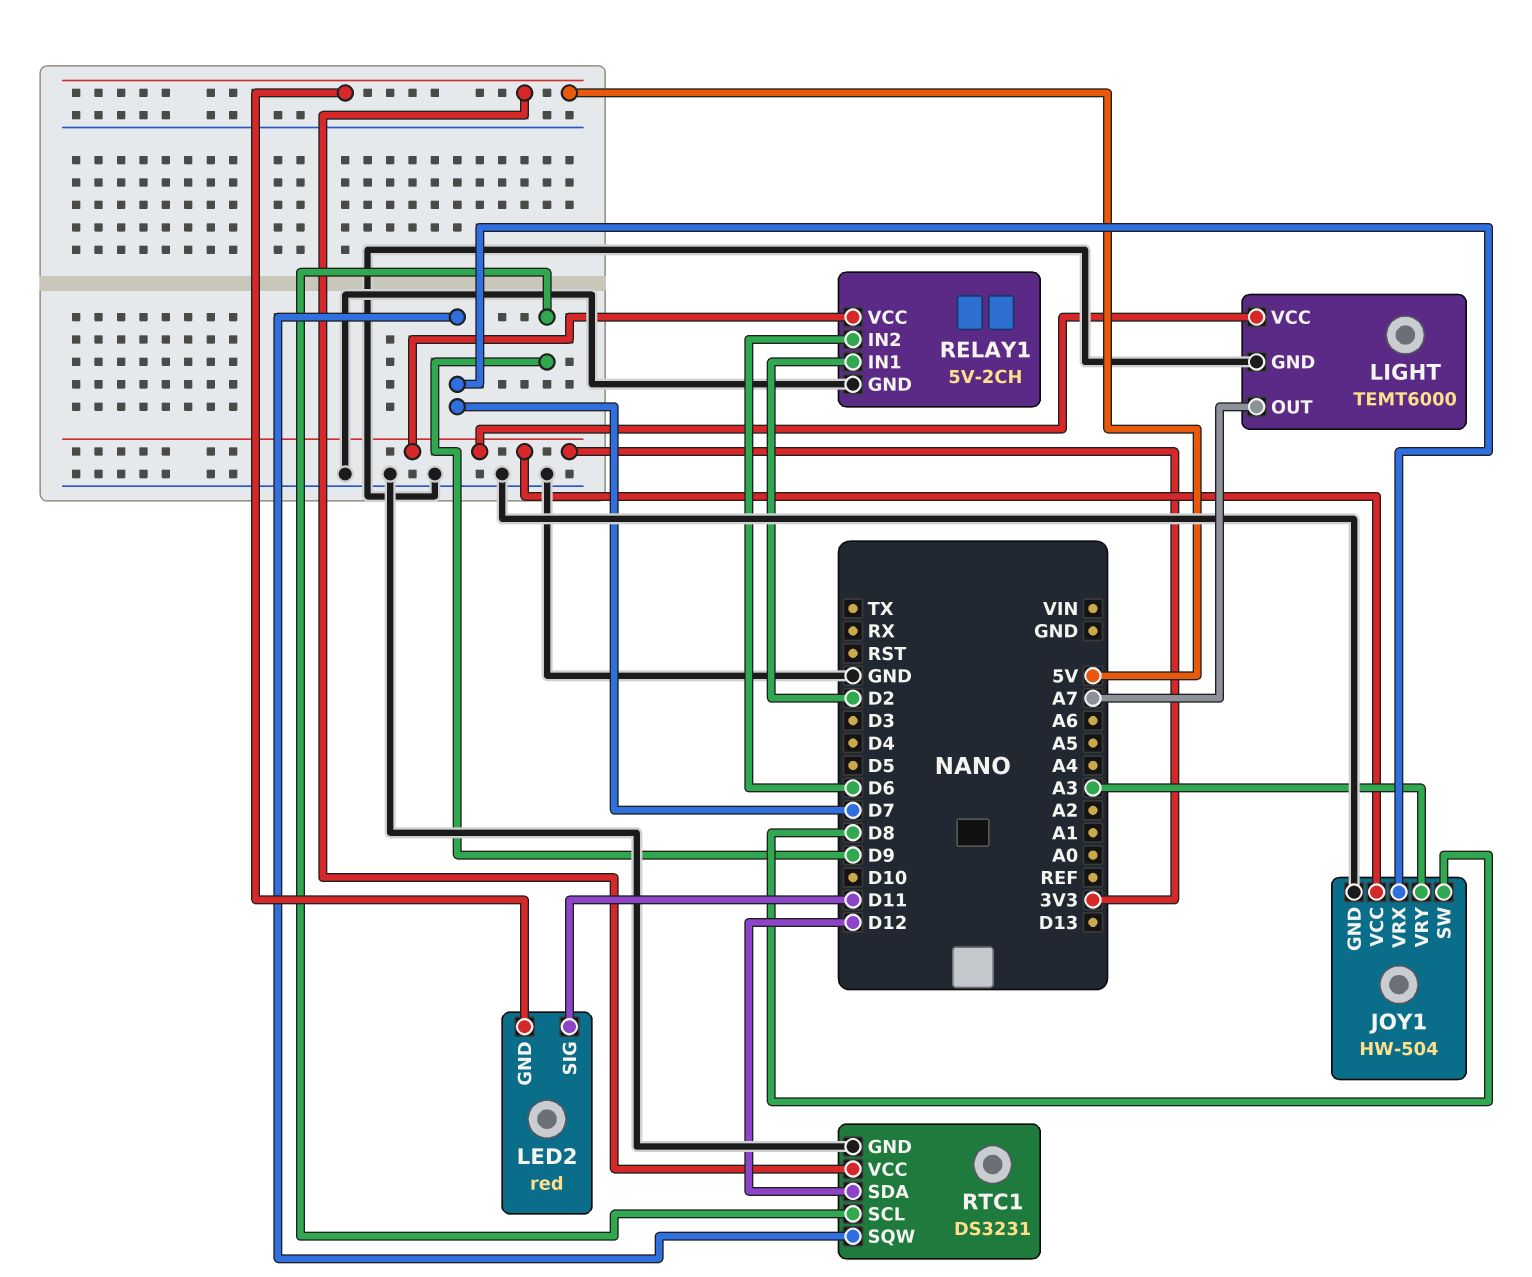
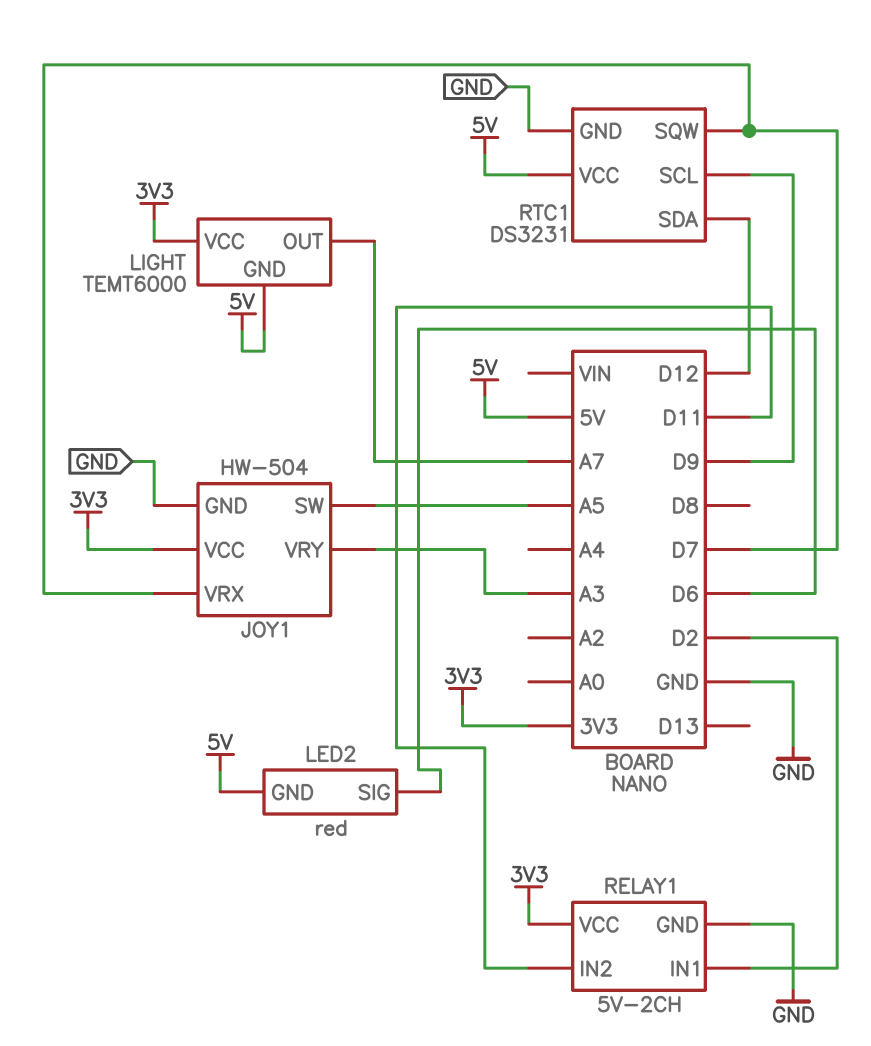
JOY1 pin SW: D8 -> A5
LED2 pin SIG: D11 -> D6
LIGHT pin GND: GND -> 5V
RELAY1 pin IN2: D6 -> D11

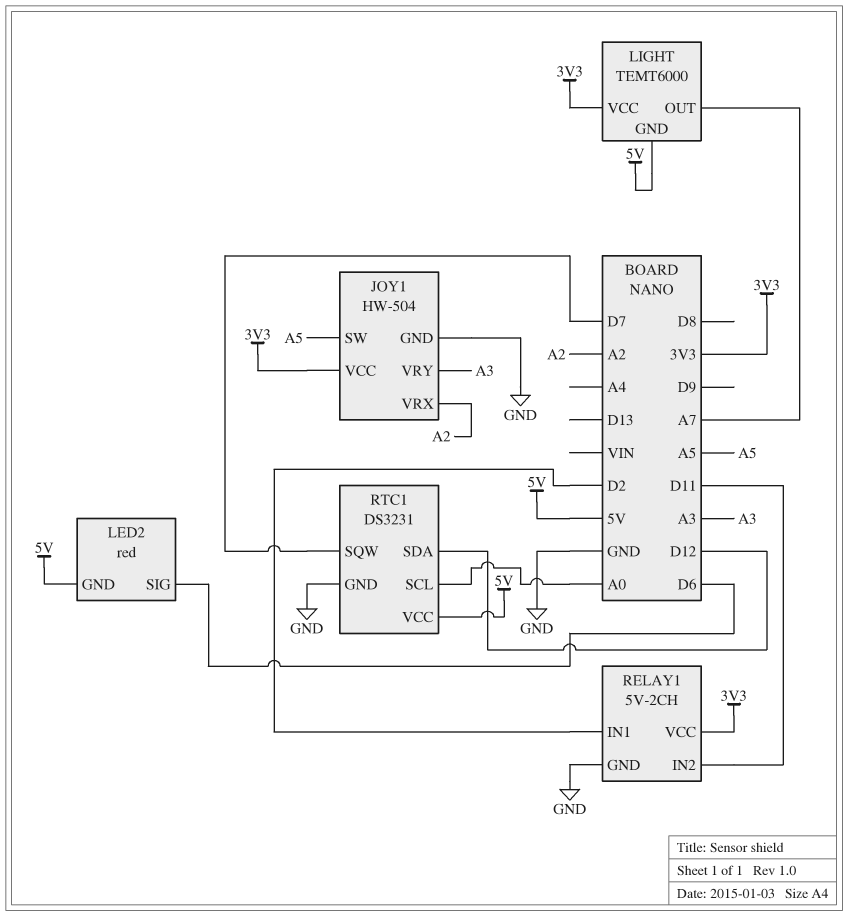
JOY1 pin VRX: D7 -> A2
RTC1 pin SCL: D9 -> A0

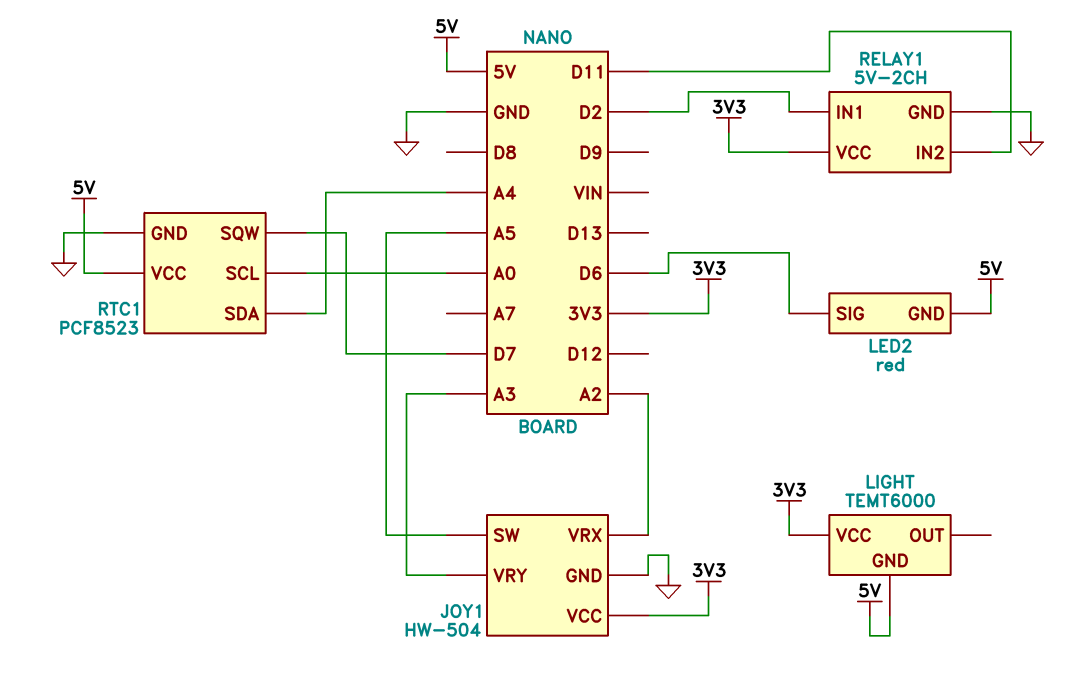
LIGHT pin OUT: A7 -> none
RTC1: DS3231 -> PCF8523
RTC1 pin SDA: D12 -> A4

